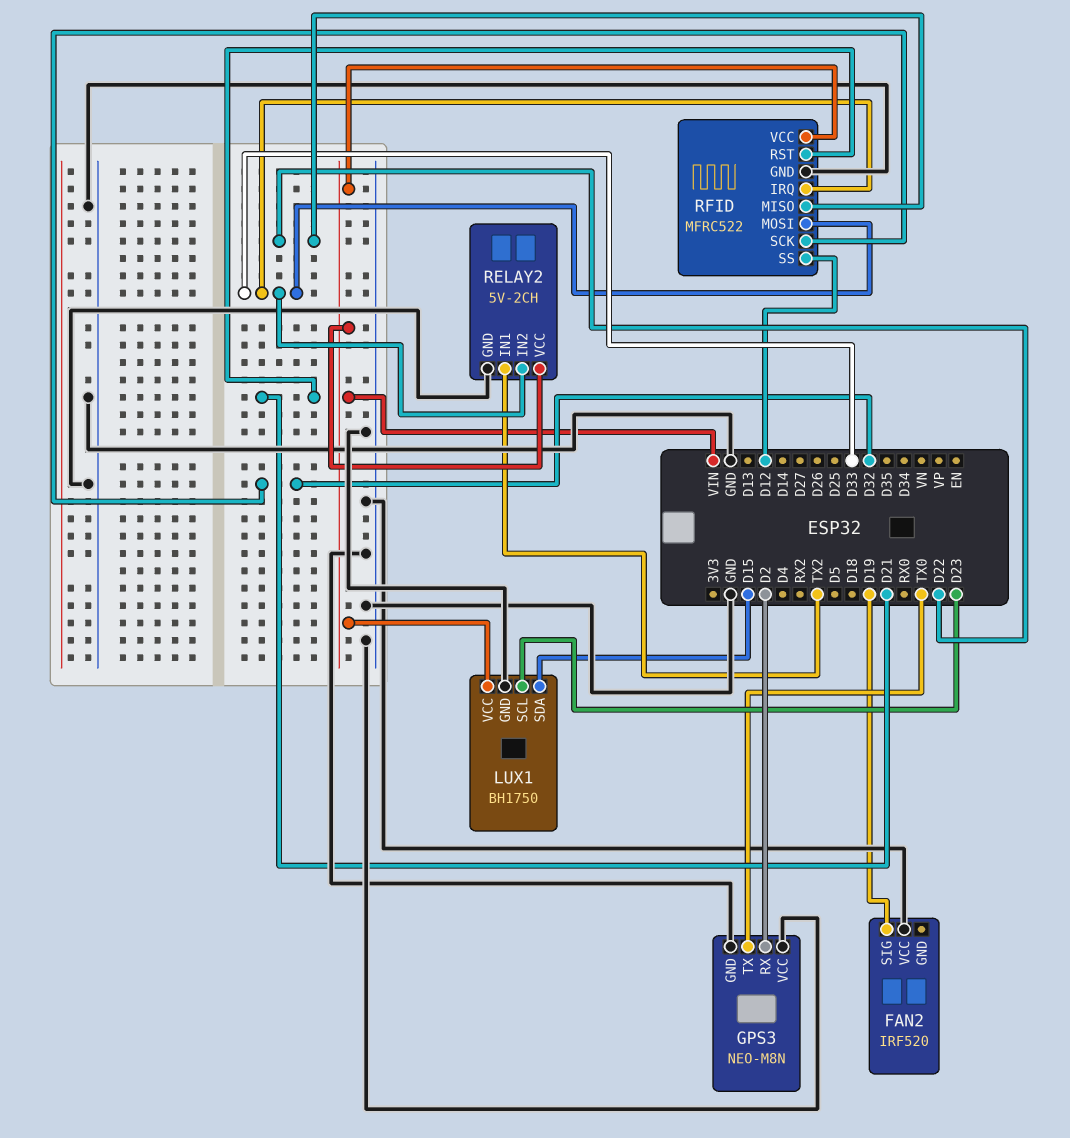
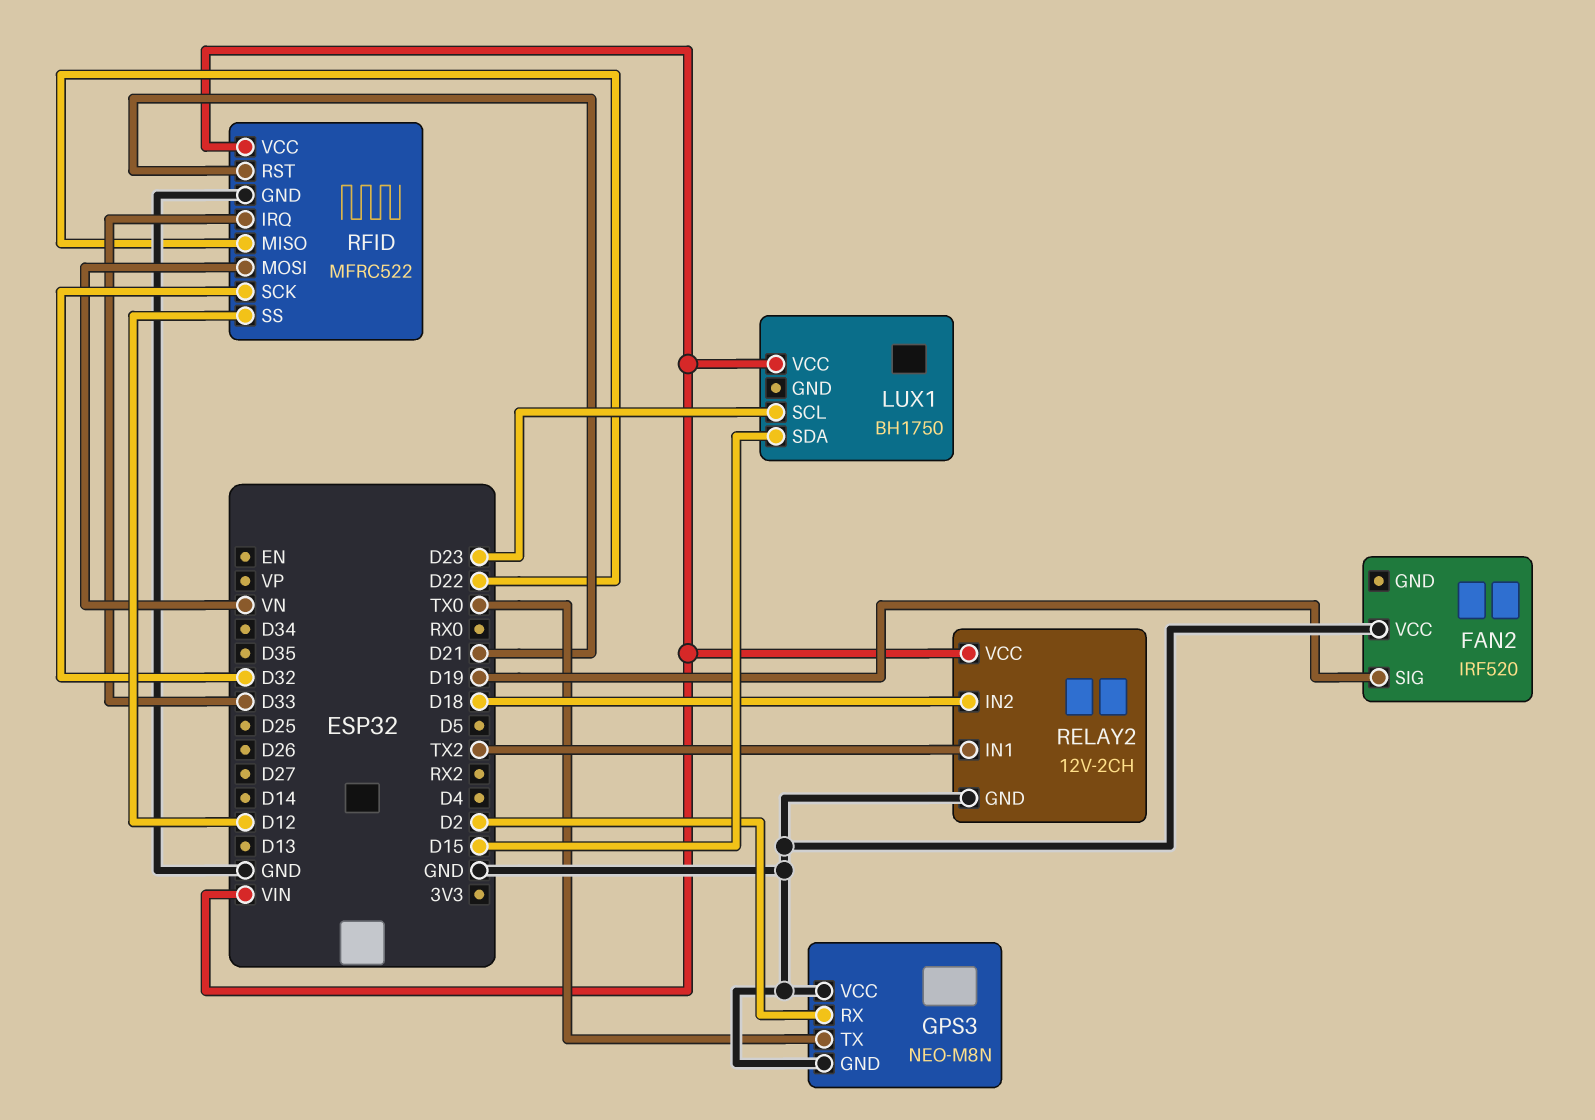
LUX1 pin GND: GND -> none
RELAY2: 5V-2CH -> 12V-2CH
RELAY2 pin IN2: D33 -> D18
RFID pin MOSI: D33 -> VN

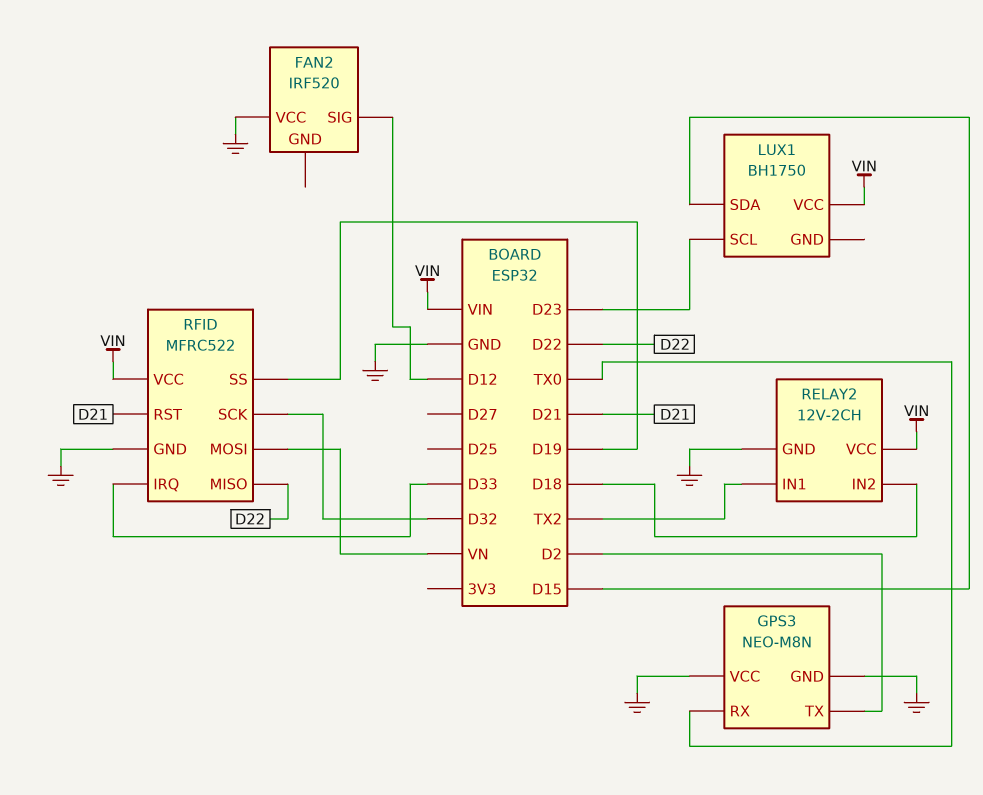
FAN2 pin SIG: D19 -> D12
GPS3 pin RX: D2 -> TX0
GPS3 pin TX: TX0 -> D2
RFID pin SS: D12 -> D19

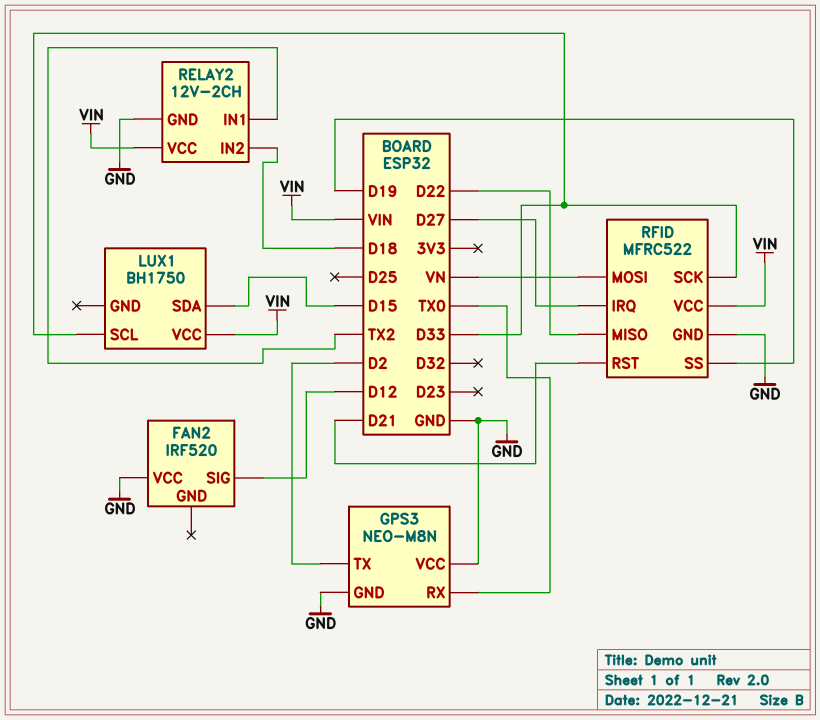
LUX1 pin SCL: D23 -> D33
RFID pin IRQ: D33 -> D27
RFID pin SCK: D32 -> D33

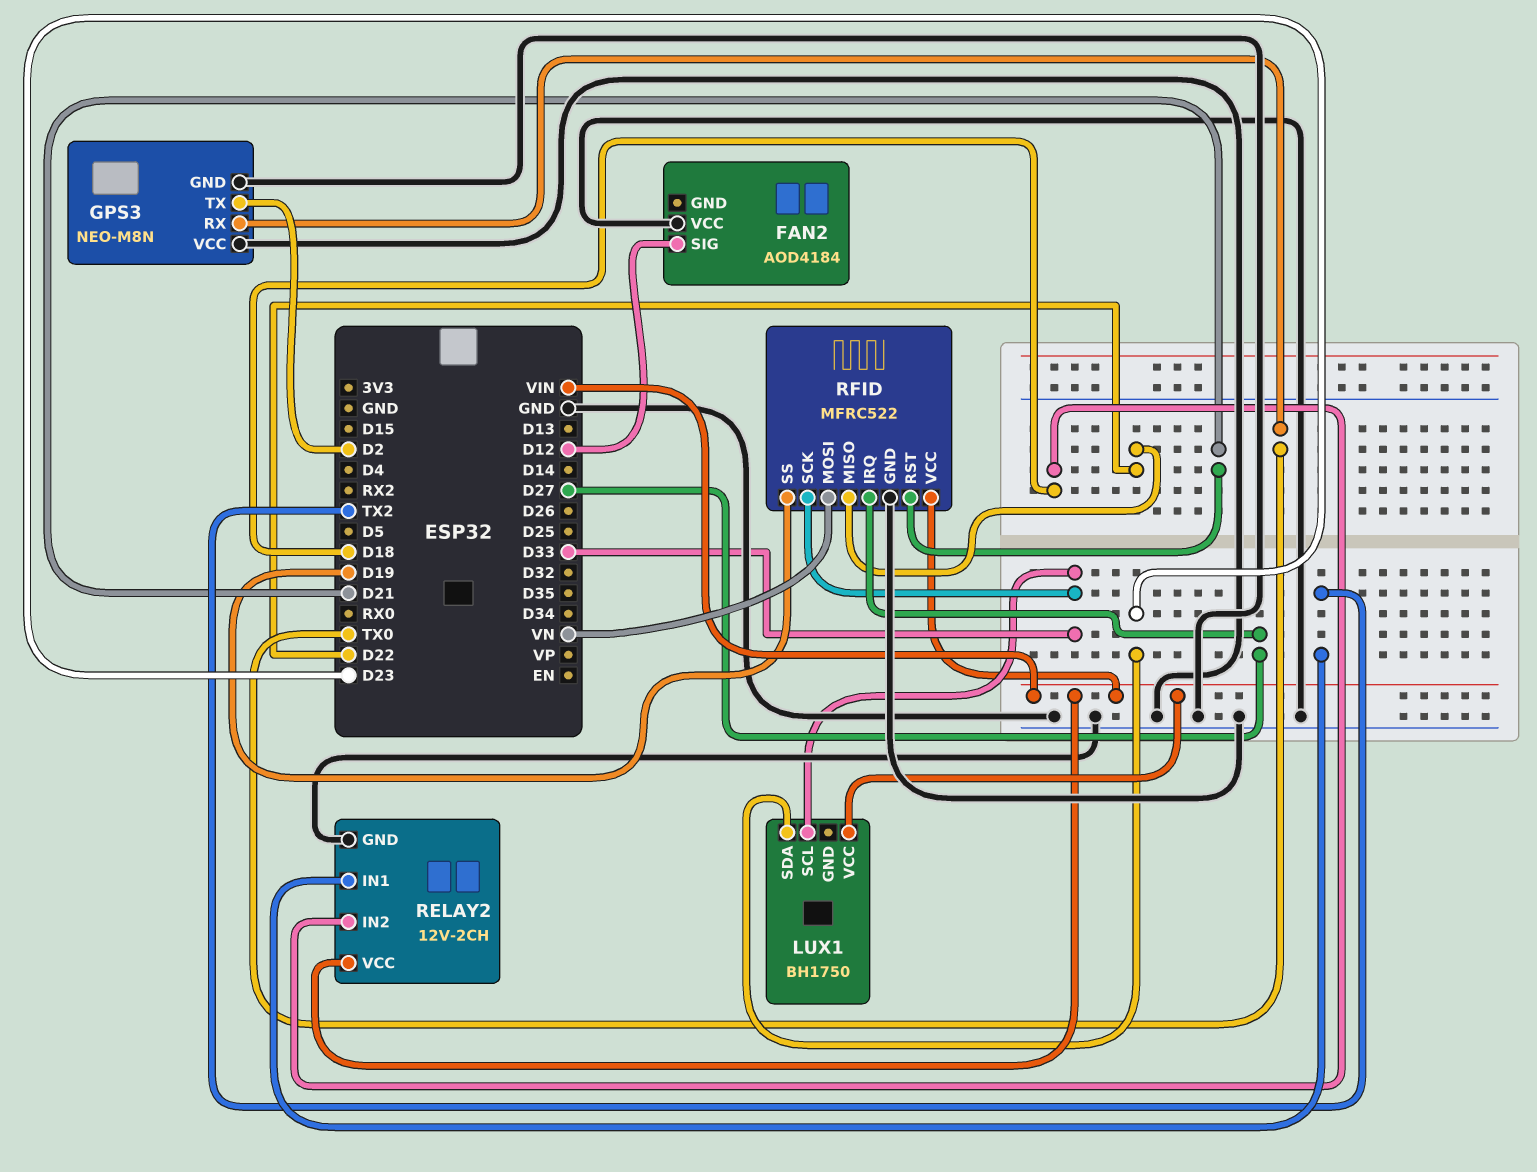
FAN2: IRF520 -> AOD4184
LUX1 pin SDA: D15 -> D23

